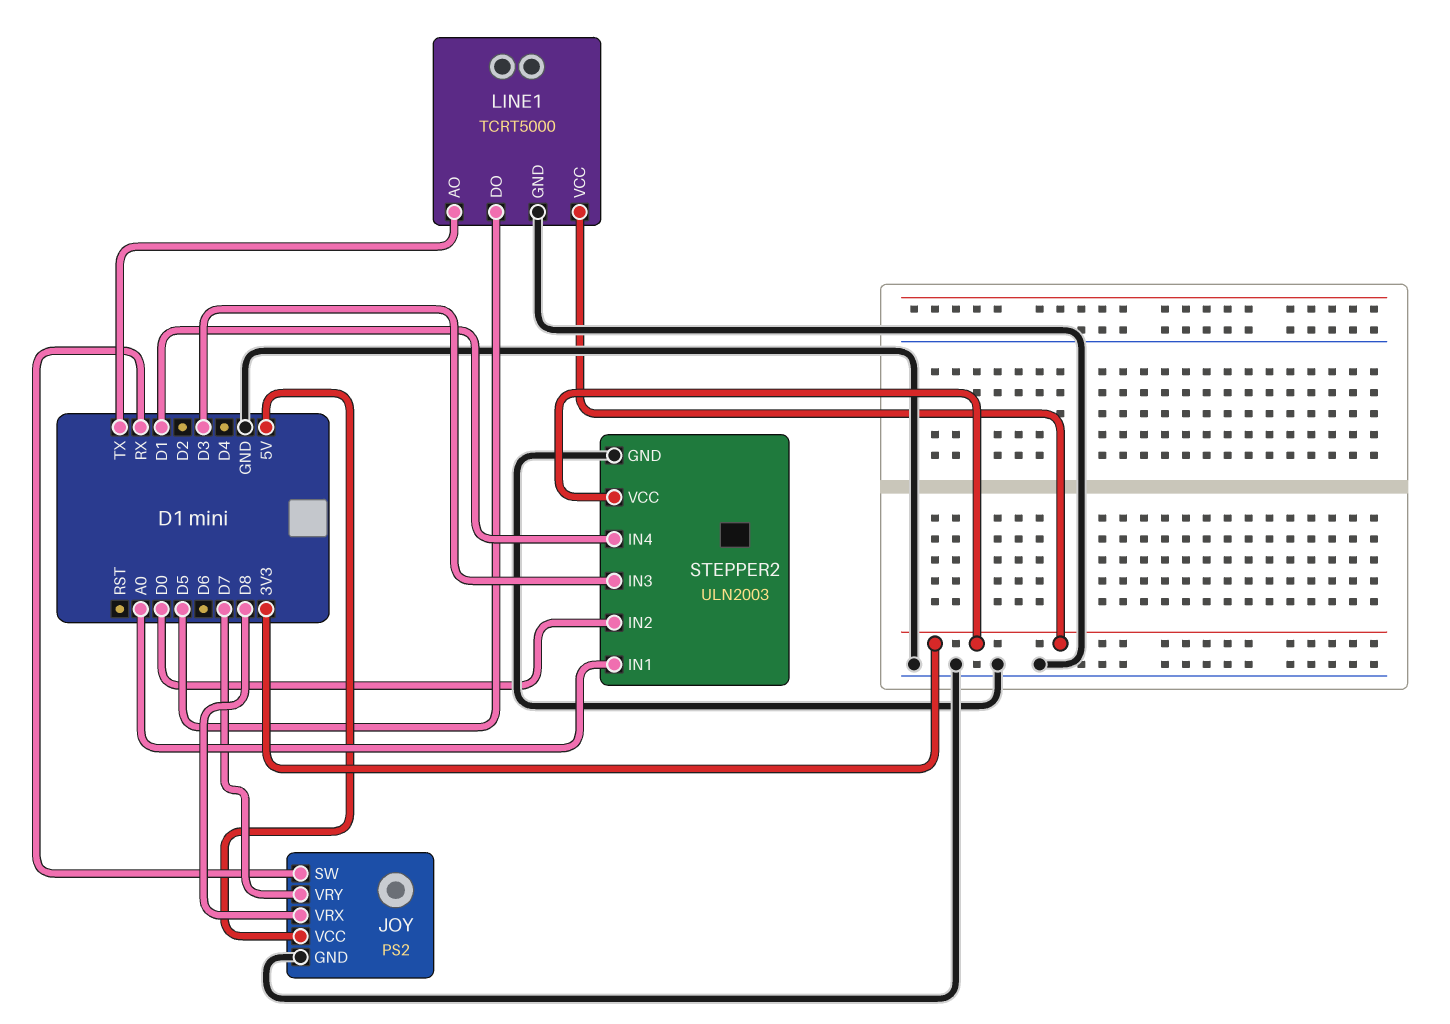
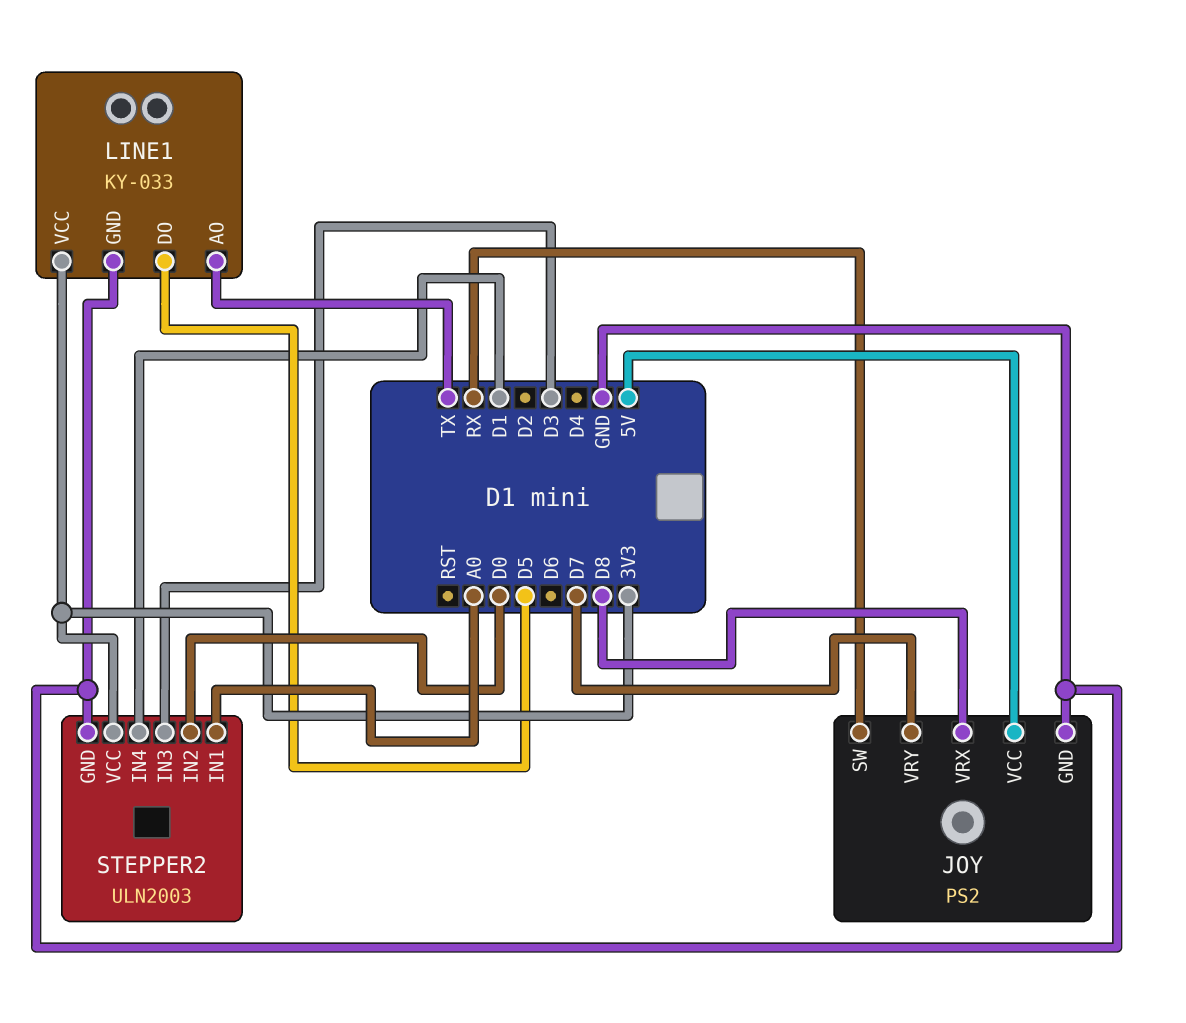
LINE1: TCRT5000 -> KY-033

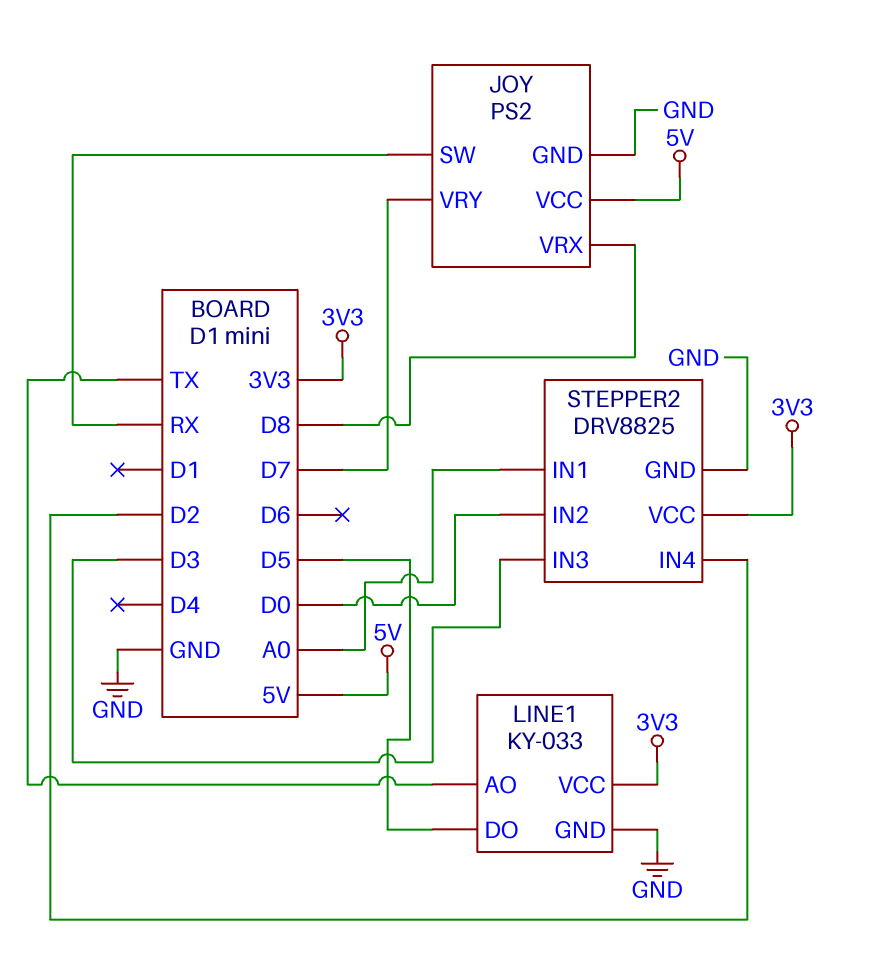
STEPPER2: ULN2003 -> DRV8825
STEPPER2 pin IN4: D1 -> D2

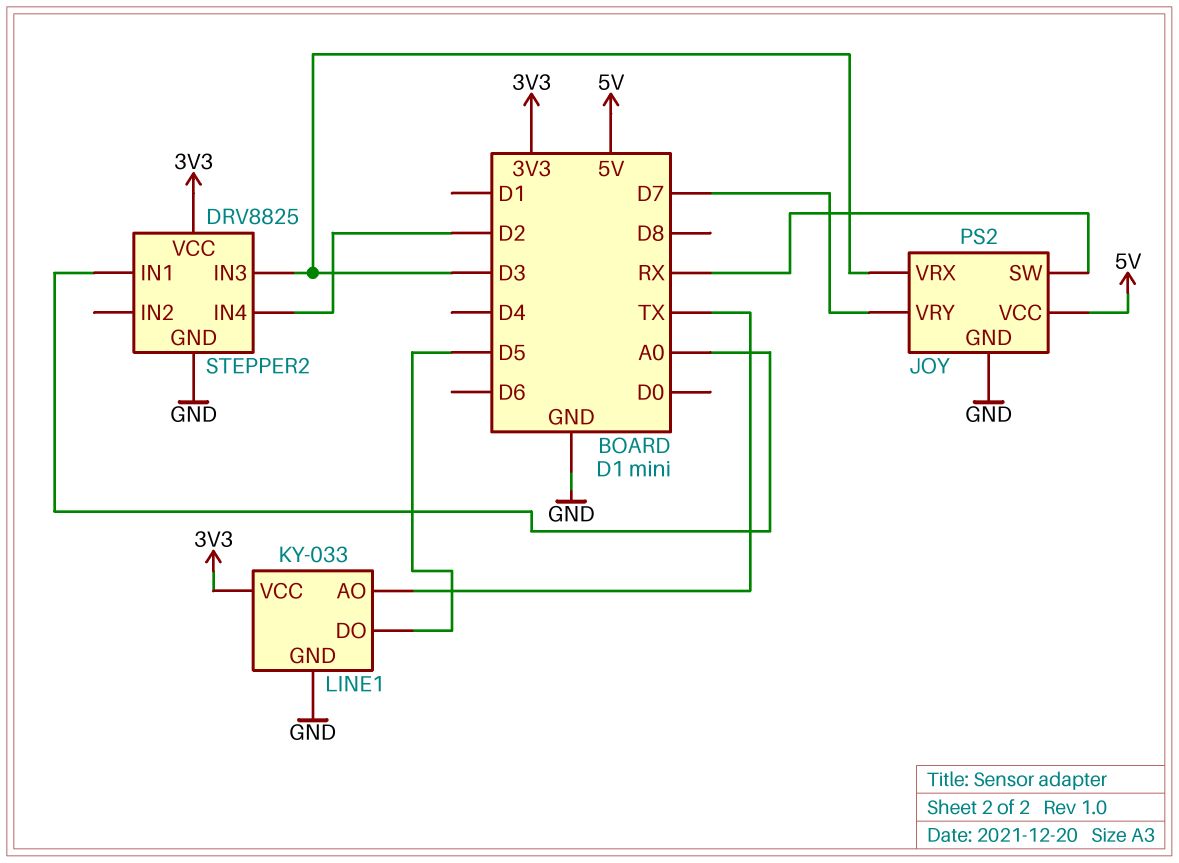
JOY pin VRX: D8 -> D3
STEPPER2 pin IN2: D0 -> none

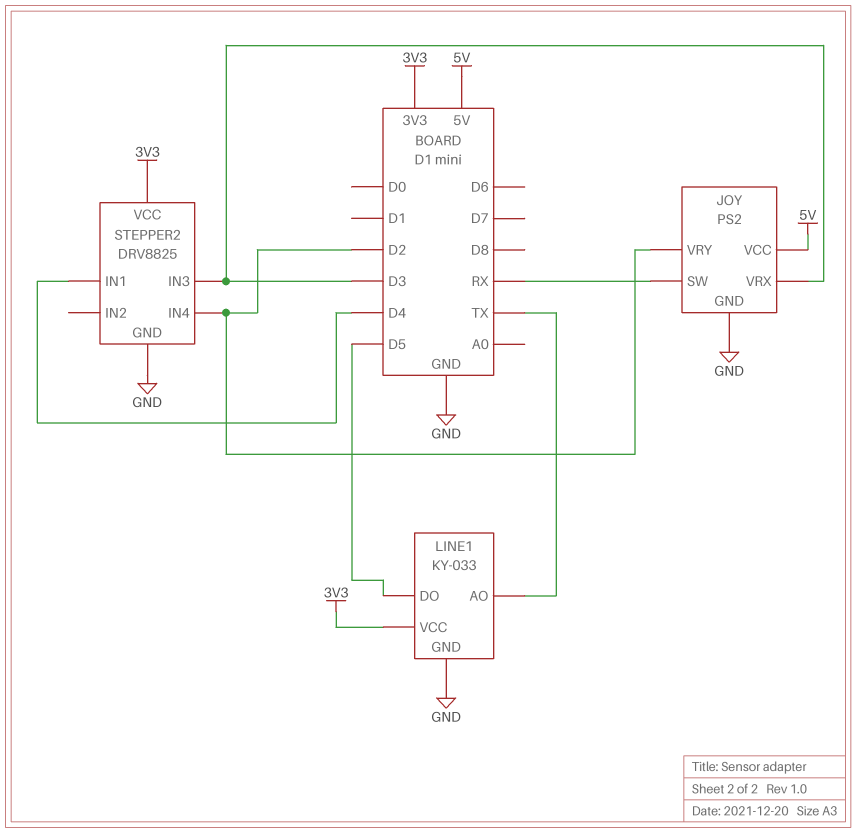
JOY pin VRY: D7 -> D2
STEPPER2 pin IN1: A0 -> D4

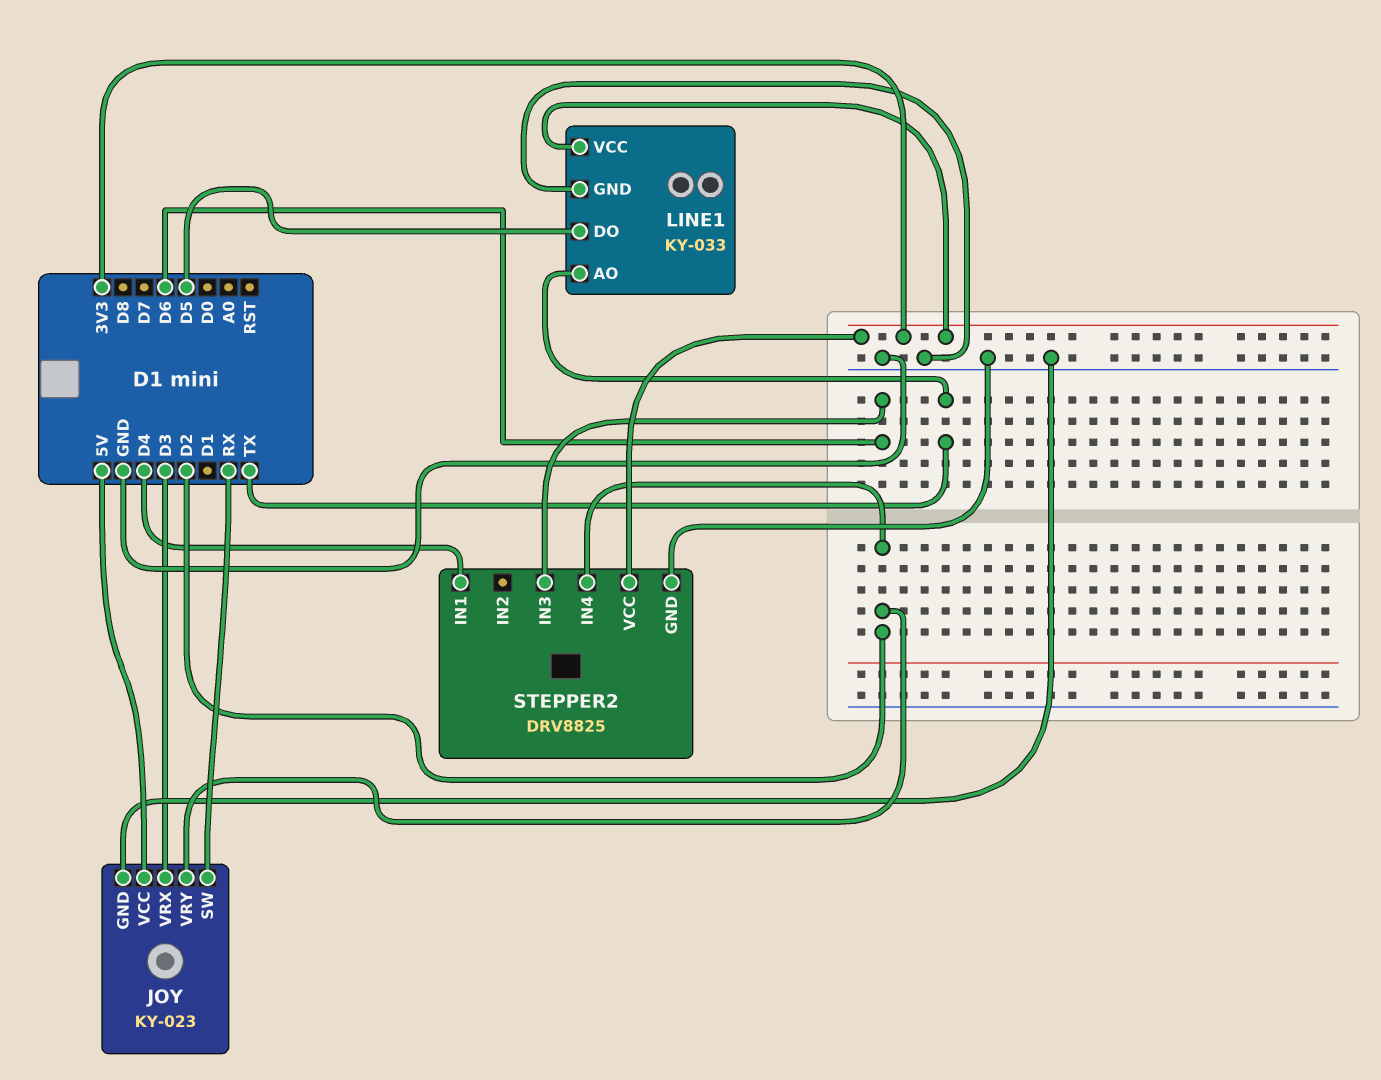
JOY: PS2 -> KY-023
STEPPER2 pin IN3: D3 -> D6

